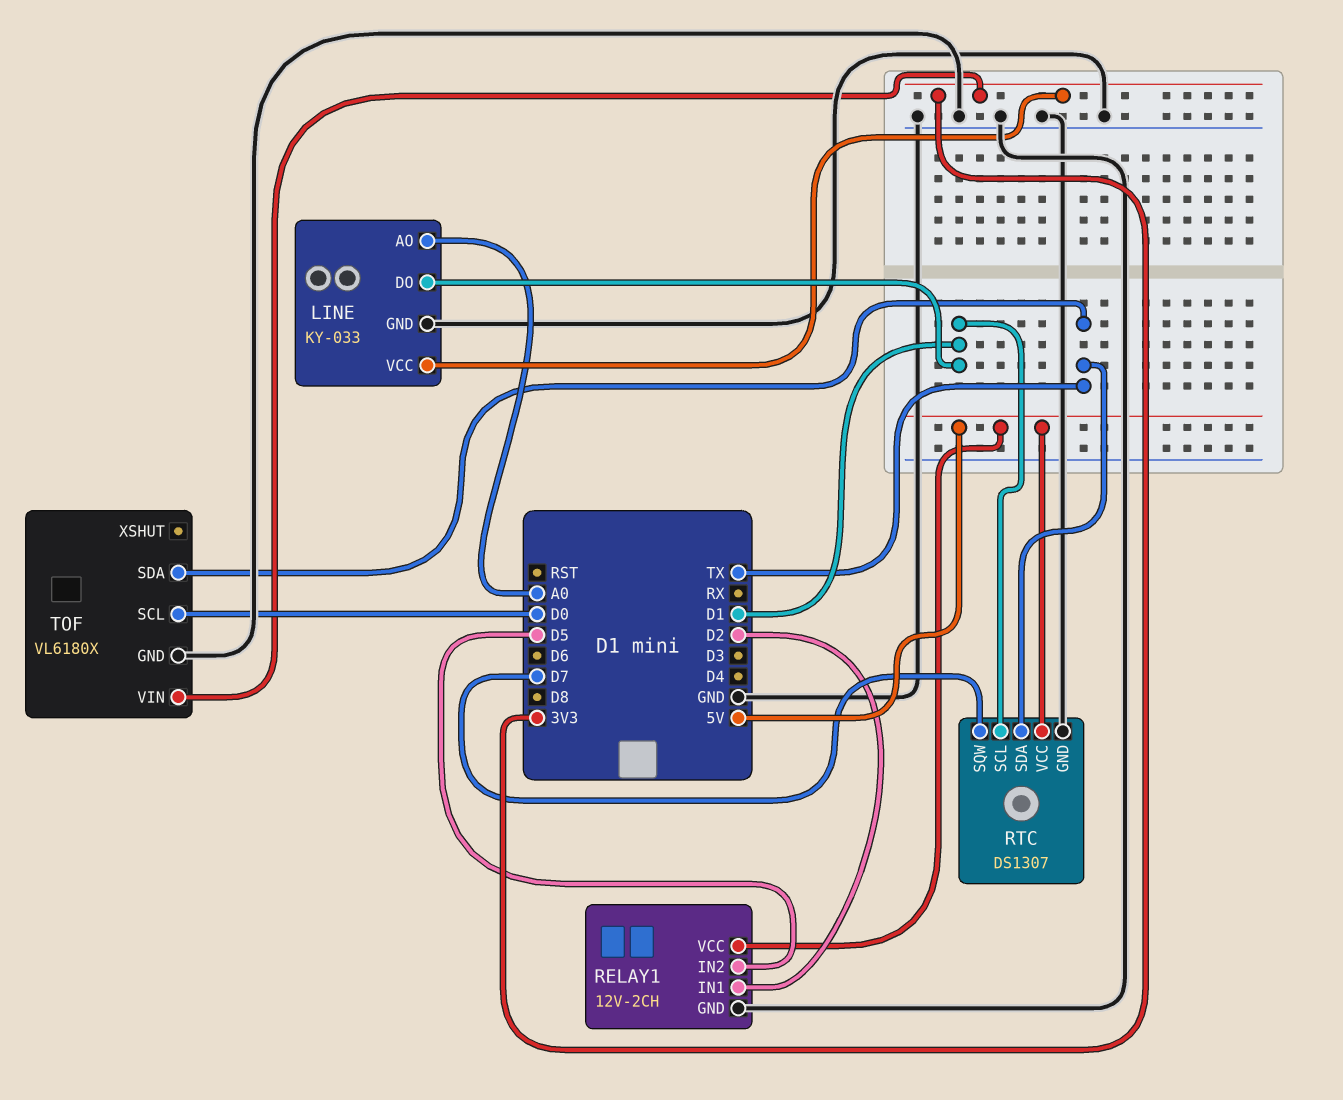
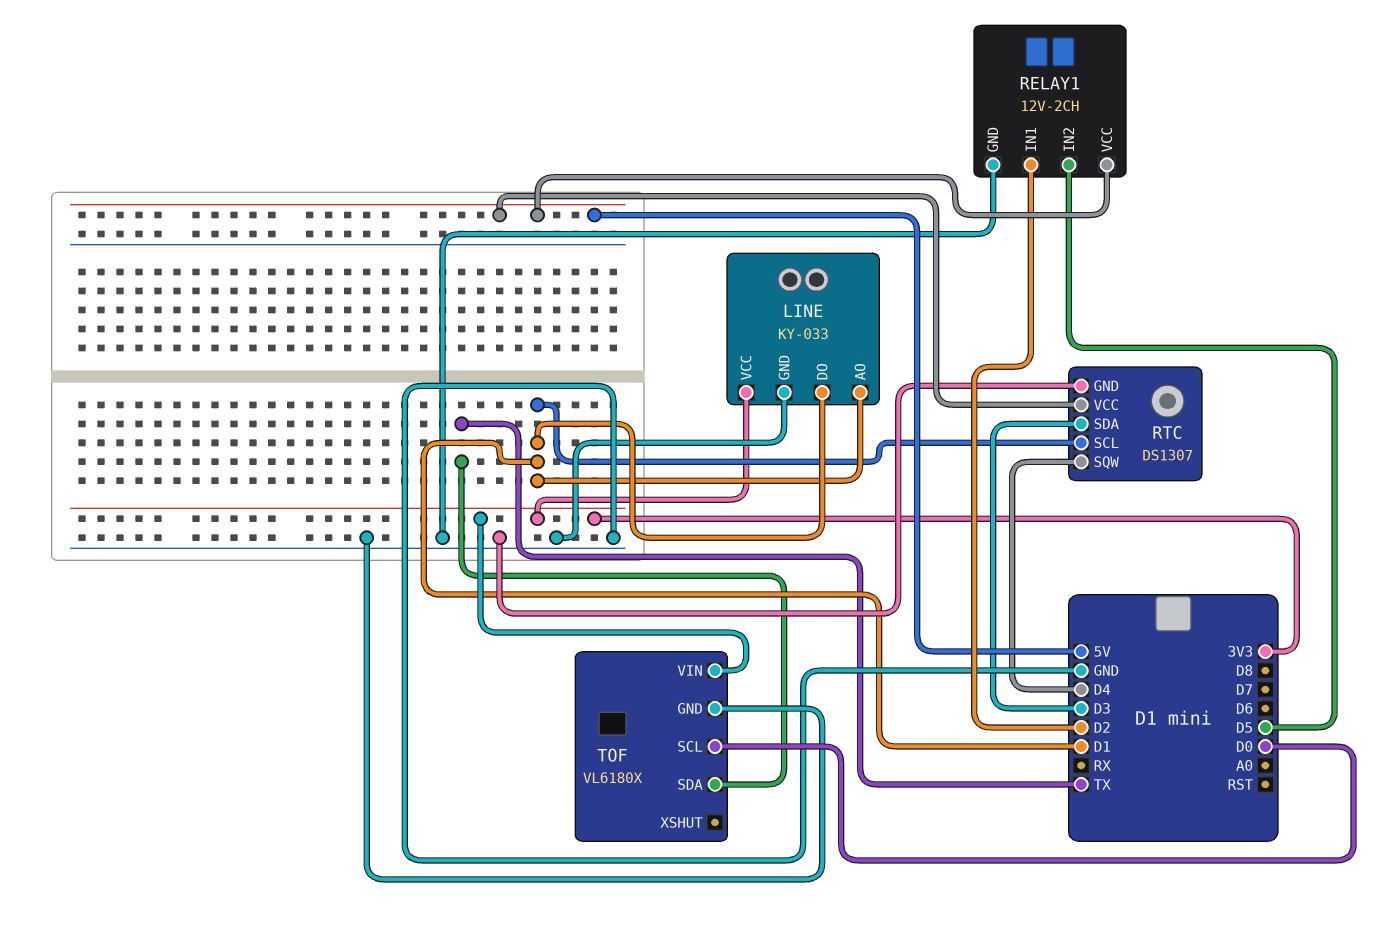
LINE pin AO: A0 -> D1
RTC pin SDA: TX -> D3
RTC pin SQW: D7 -> D4

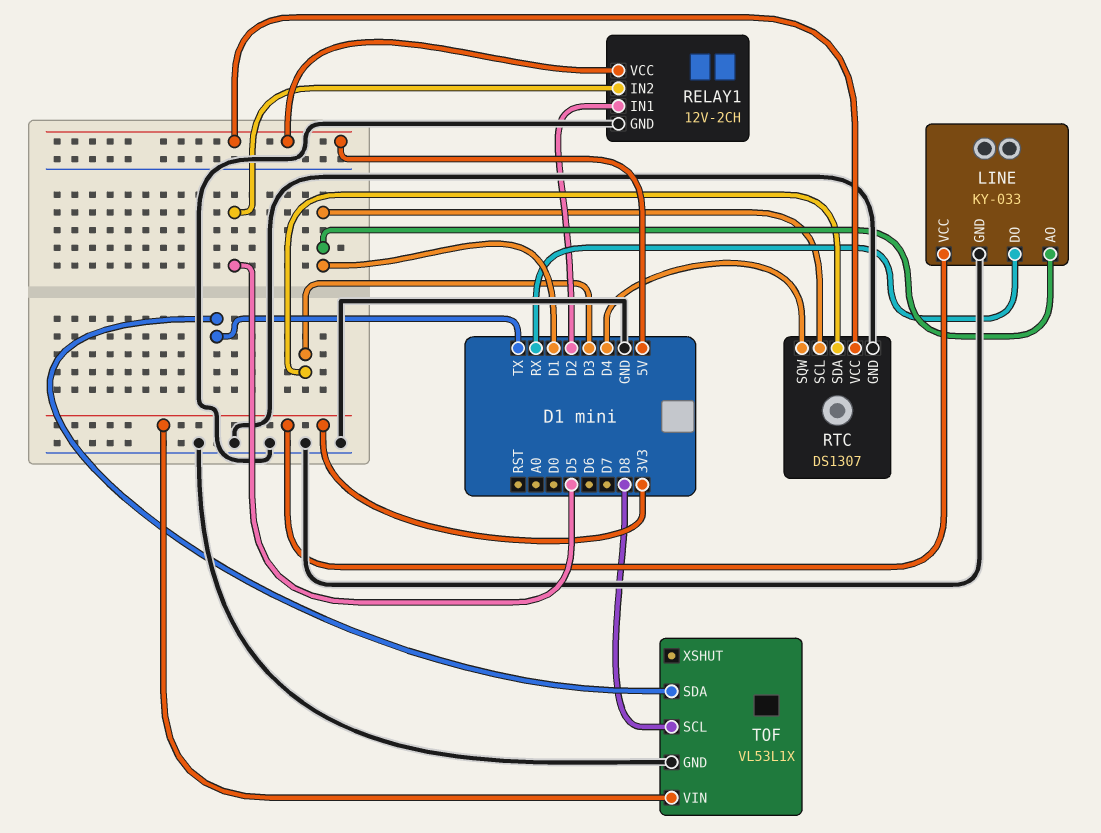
LINE pin DO: D1 -> RX
TOF: VL6180X -> VL53L1X
TOF pin SCL: D0 -> D8

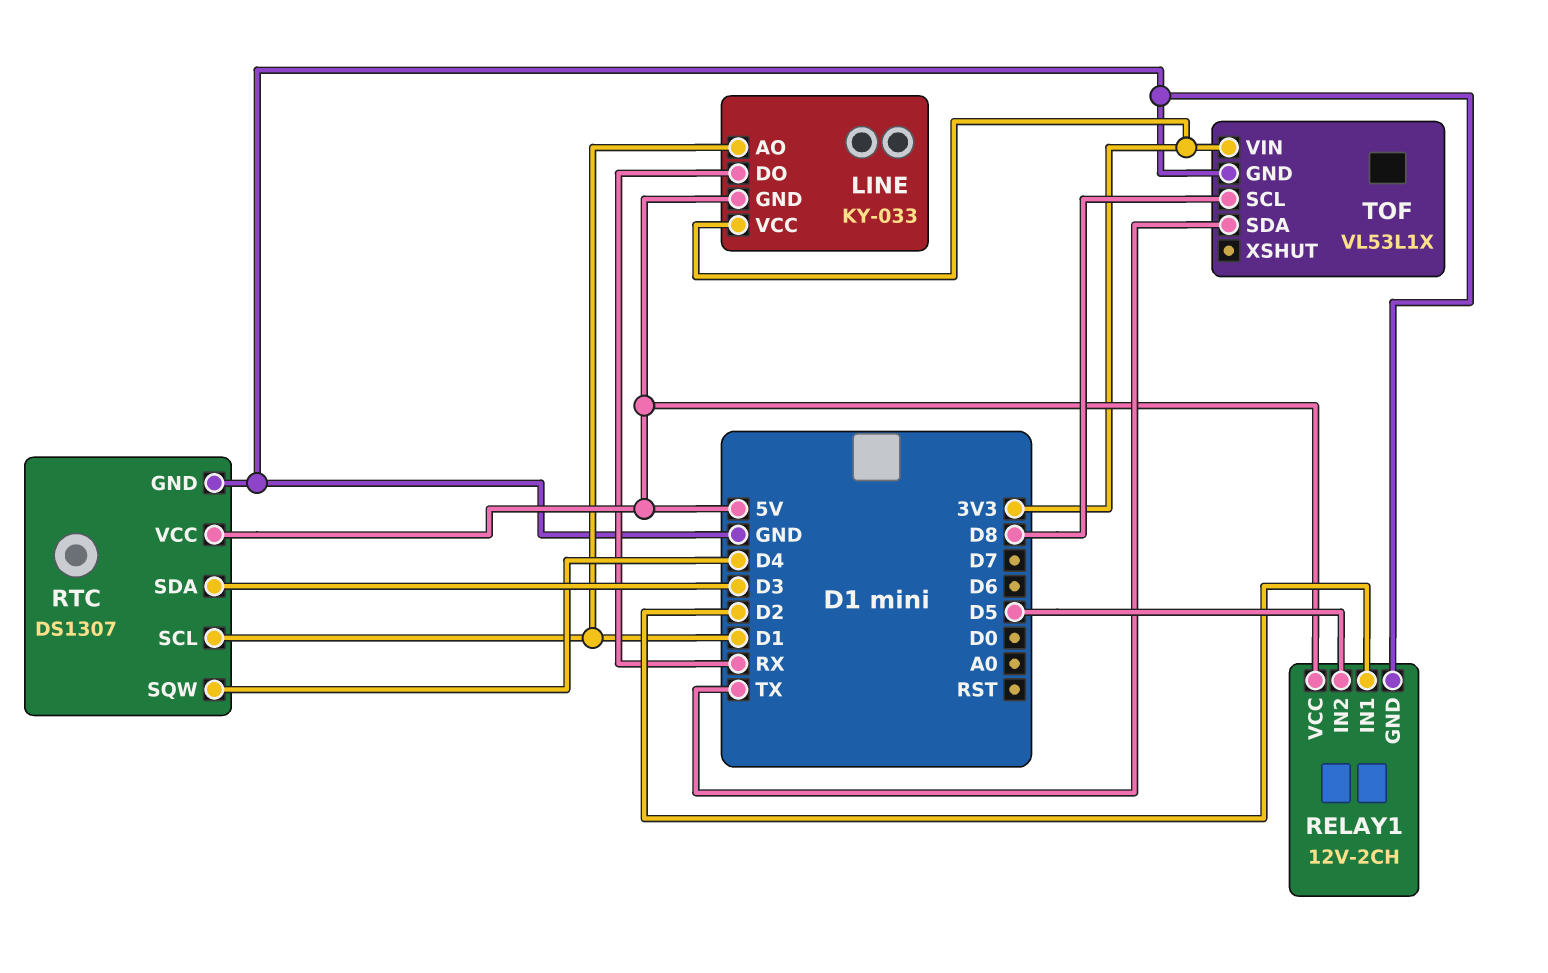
LINE pin GND: GND -> 5V

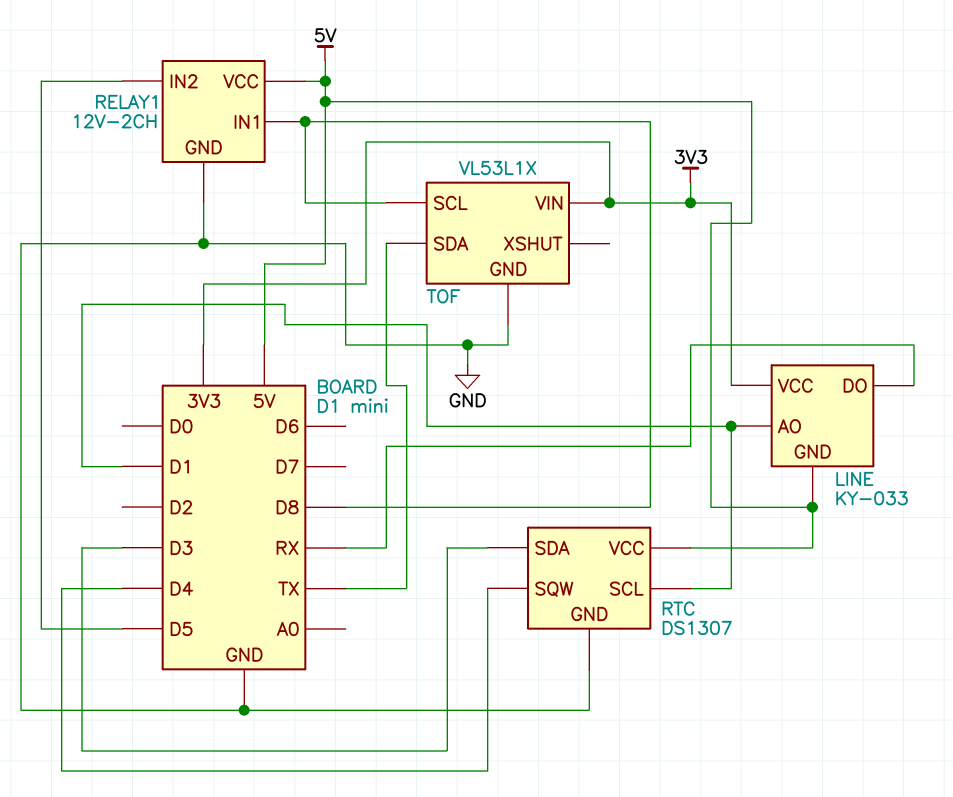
RELAY1 pin IN1: D2 -> D8

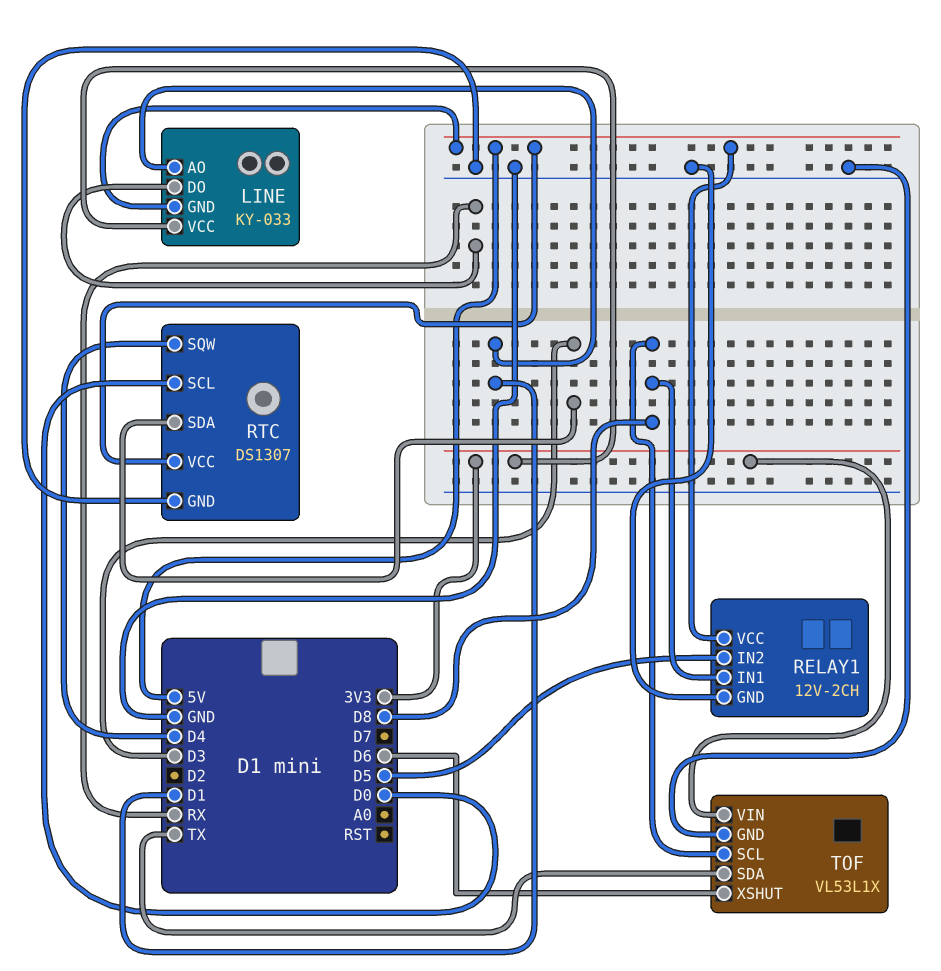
RTC pin SCL: D1 -> D0
TOF pin XSHUT: none -> D6

